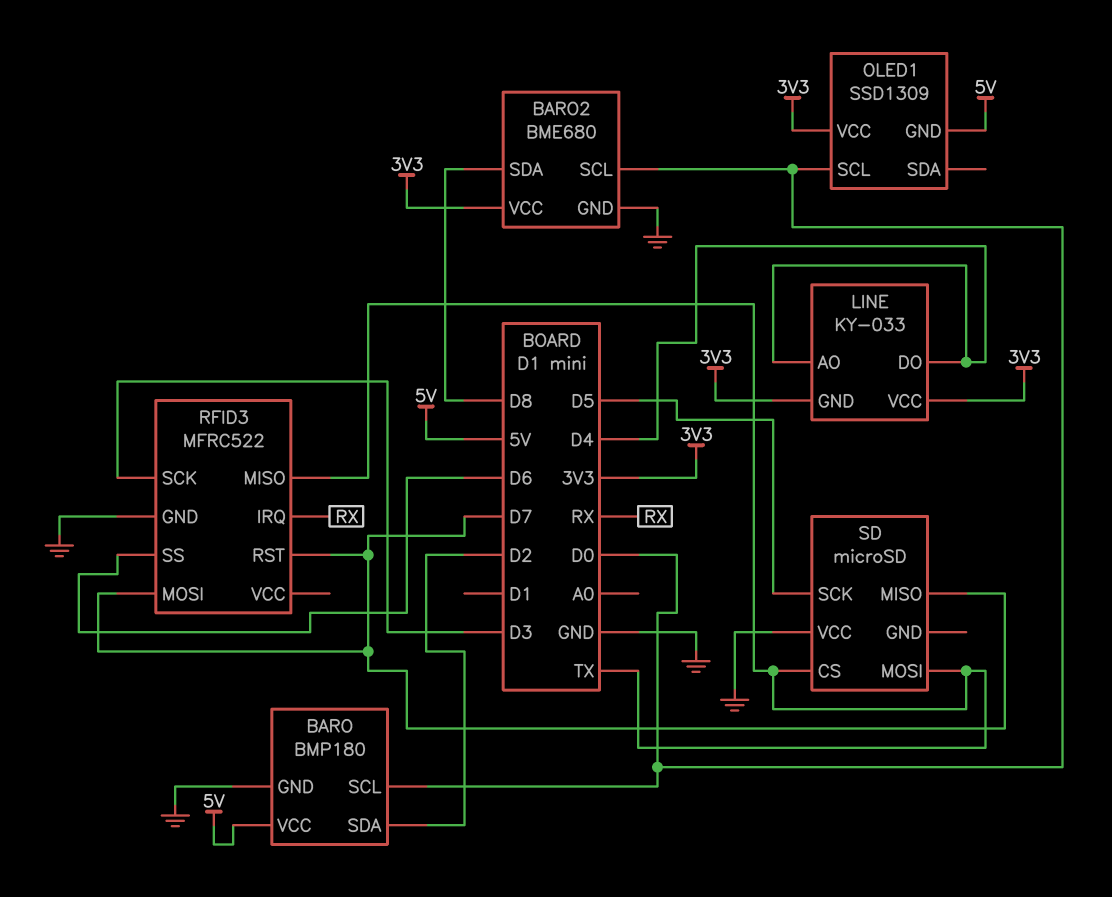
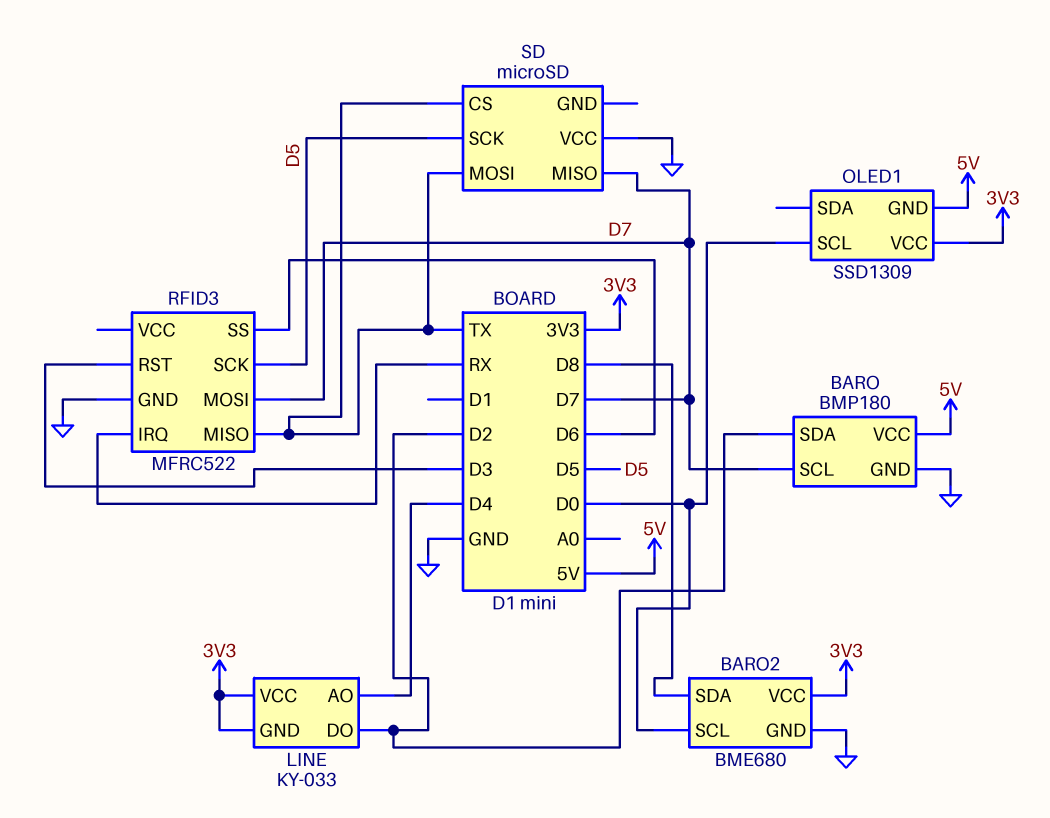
BARO pin SCL: D0 -> D7
LINE pin DO: D4 -> D2
RFID3 pin RST: D7 -> D3
RFID3 pin SCK: D3 -> D5

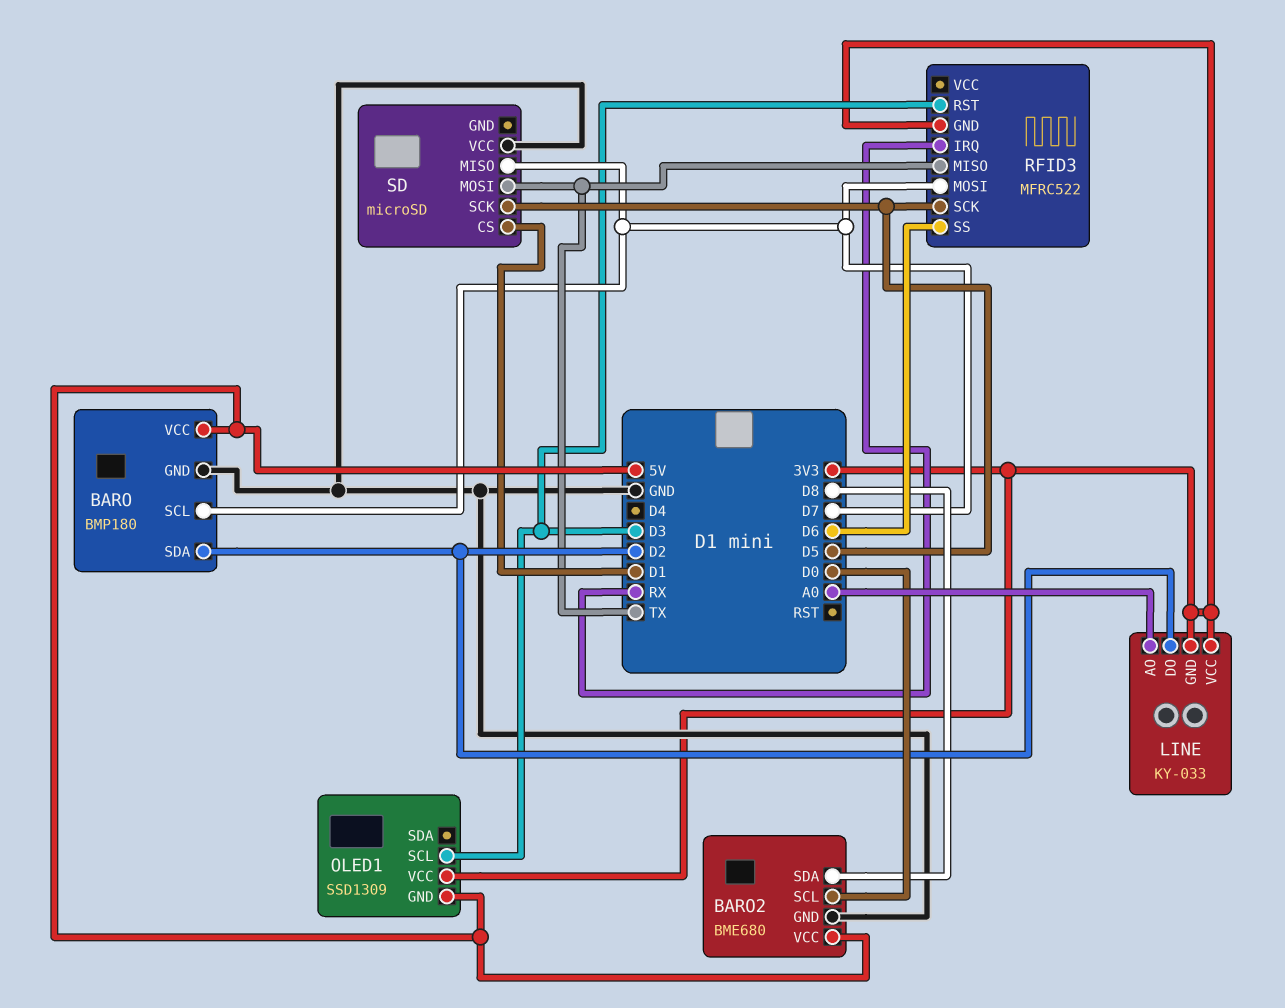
BARO2 pin VCC: 3V3 -> 5V
LINE pin AO: D4 -> A0
OLED1 pin SCL: D0 -> D3
RFID3 pin GND: GND -> 3V3
SD pin CS: TX -> D1

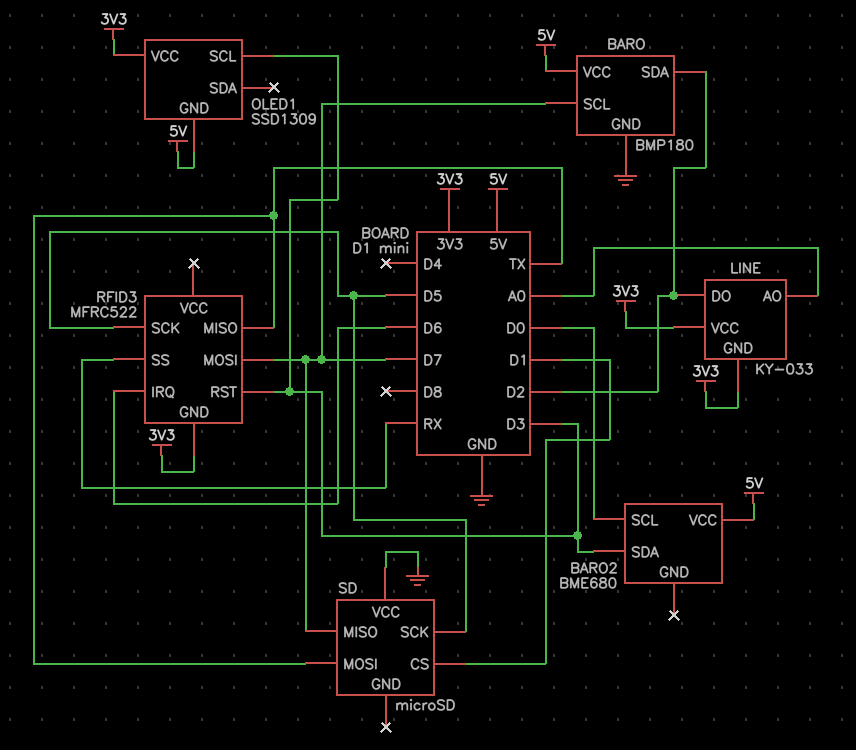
BARO2 pin GND: GND -> none
BARO2 pin SDA: D8 -> D3
RFID3 pin IRQ: RX -> D6
RFID3 pin SS: D6 -> RX

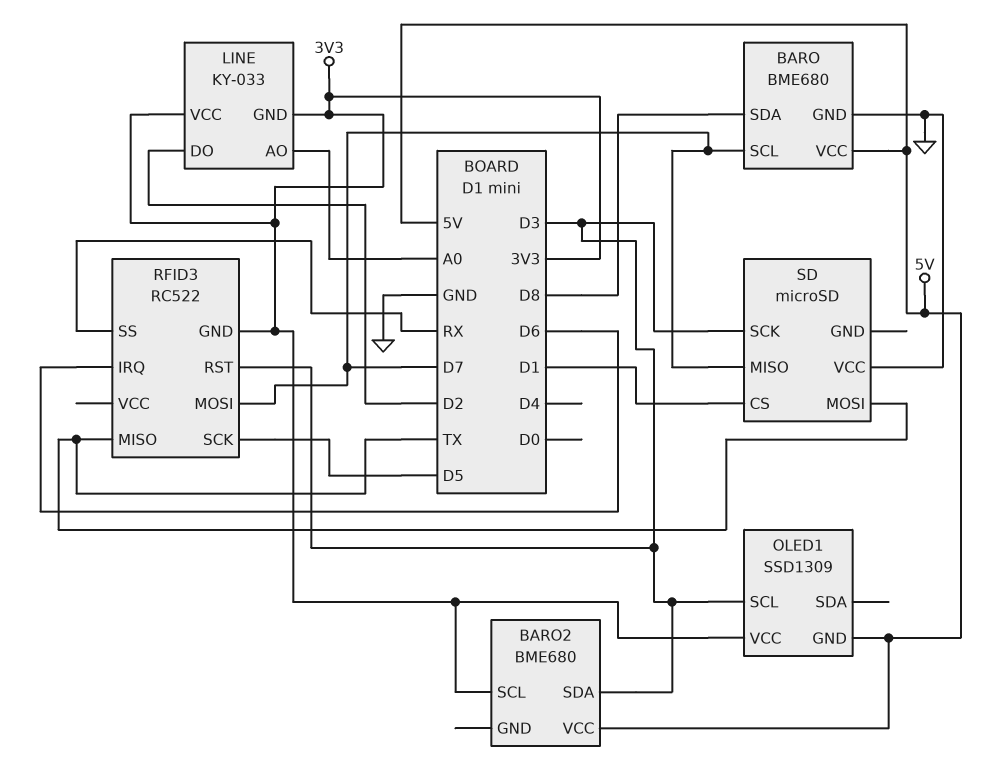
BARO: BMP180 -> BME680
BARO pin SDA: D2 -> D8
BARO2 pin SCL: D0 -> 3V3
RFID3: MFRC522 -> RC522
SD pin SCK: D5 -> D3

